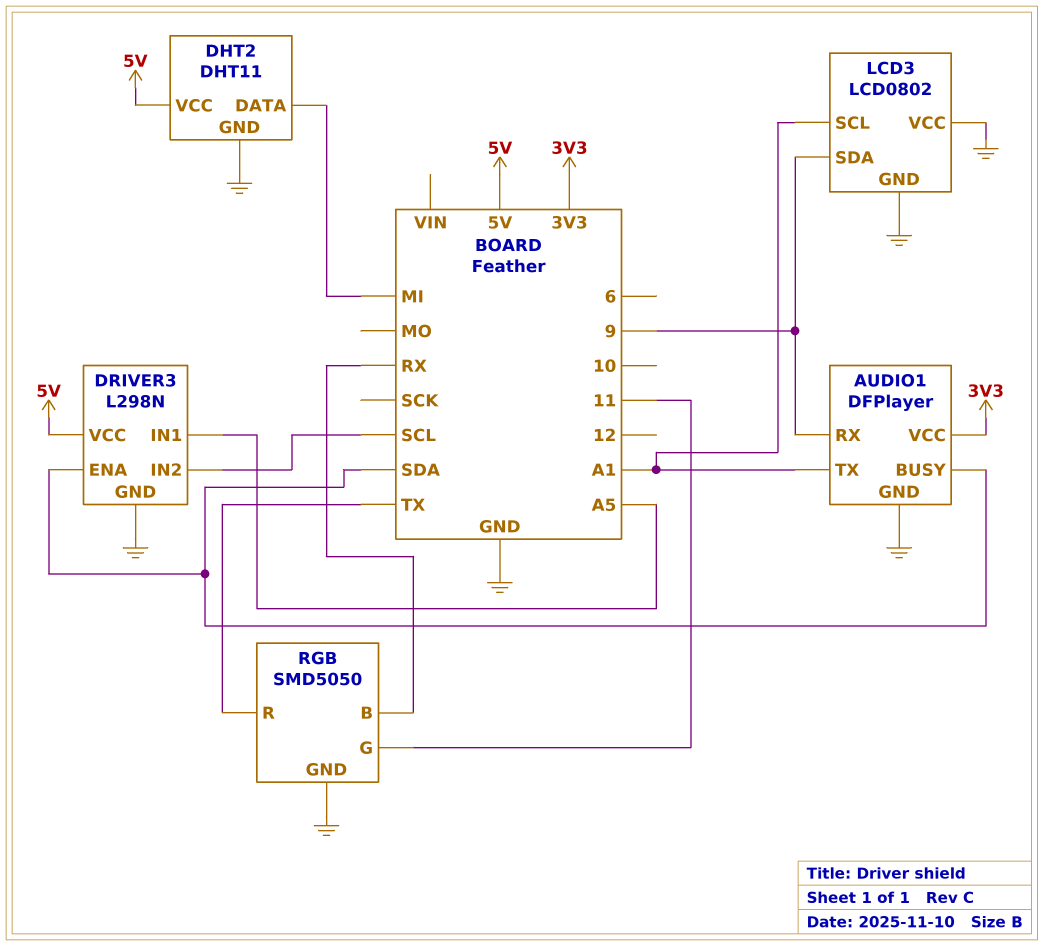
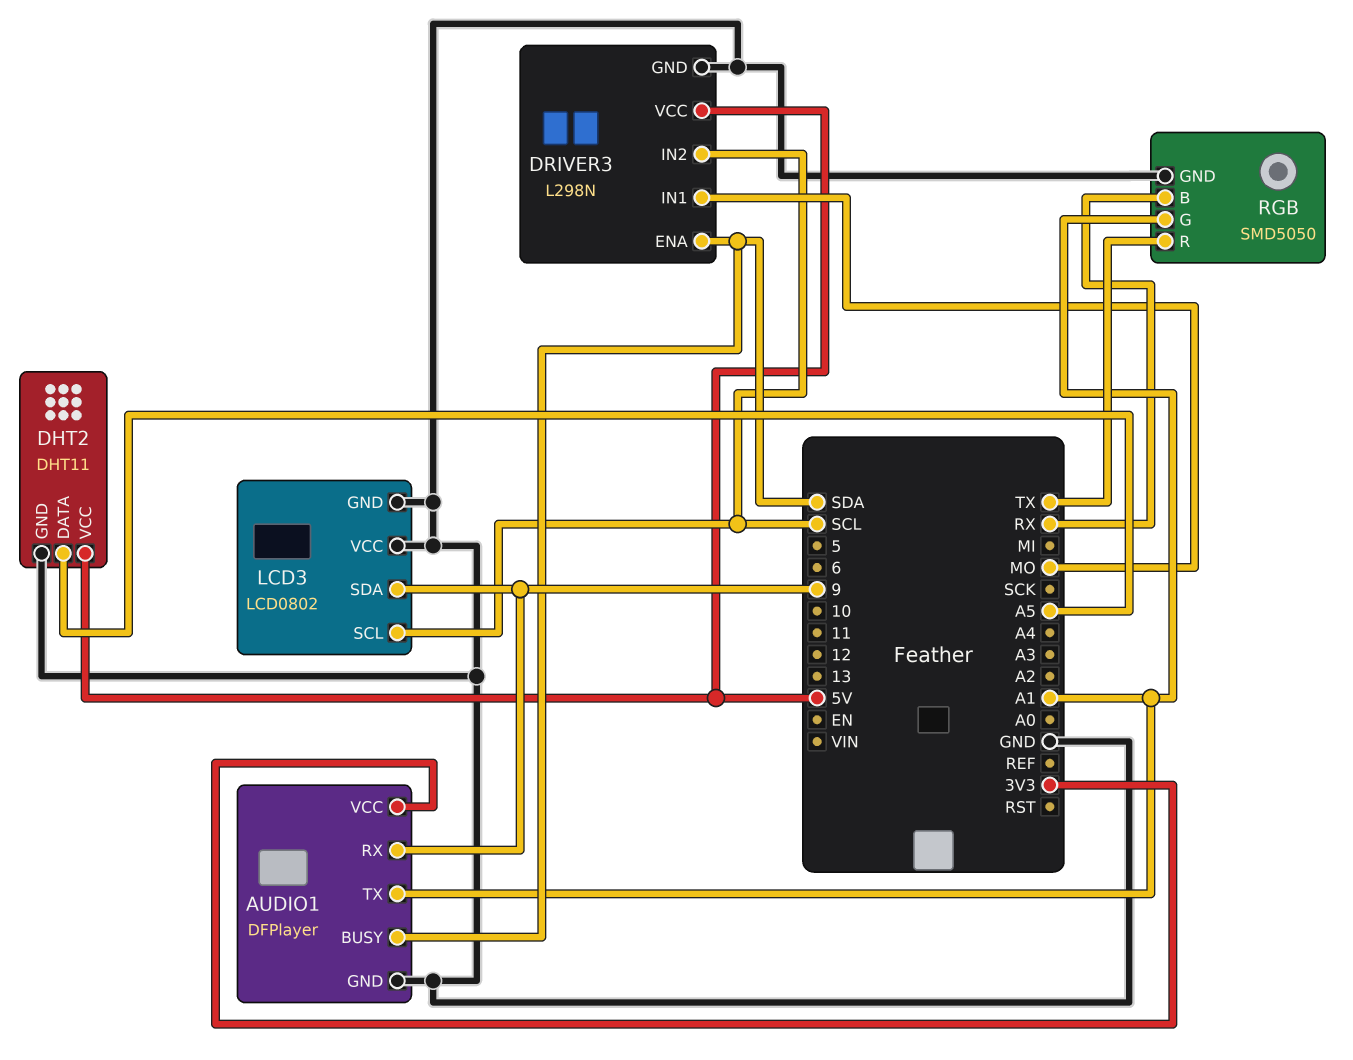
DHT2 pin DATA: MI -> A5
DRIVER3 pin IN1: A5 -> MO
LCD3 pin SCL: A1 -> SCL
RGB pin G: 11 -> A1

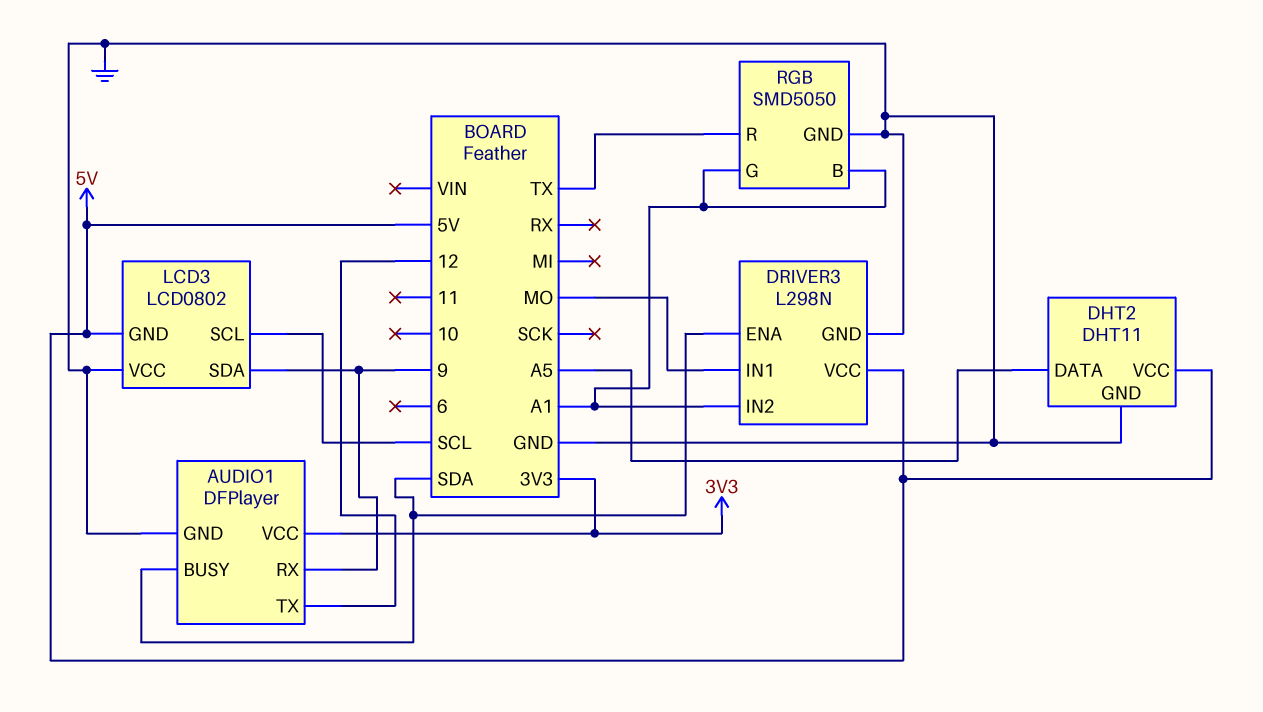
AUDIO1 pin TX: A1 -> 12
DRIVER3 pin IN2: SCL -> A1
LCD3 pin GND: GND -> 5V
RGB pin B: RX -> A1

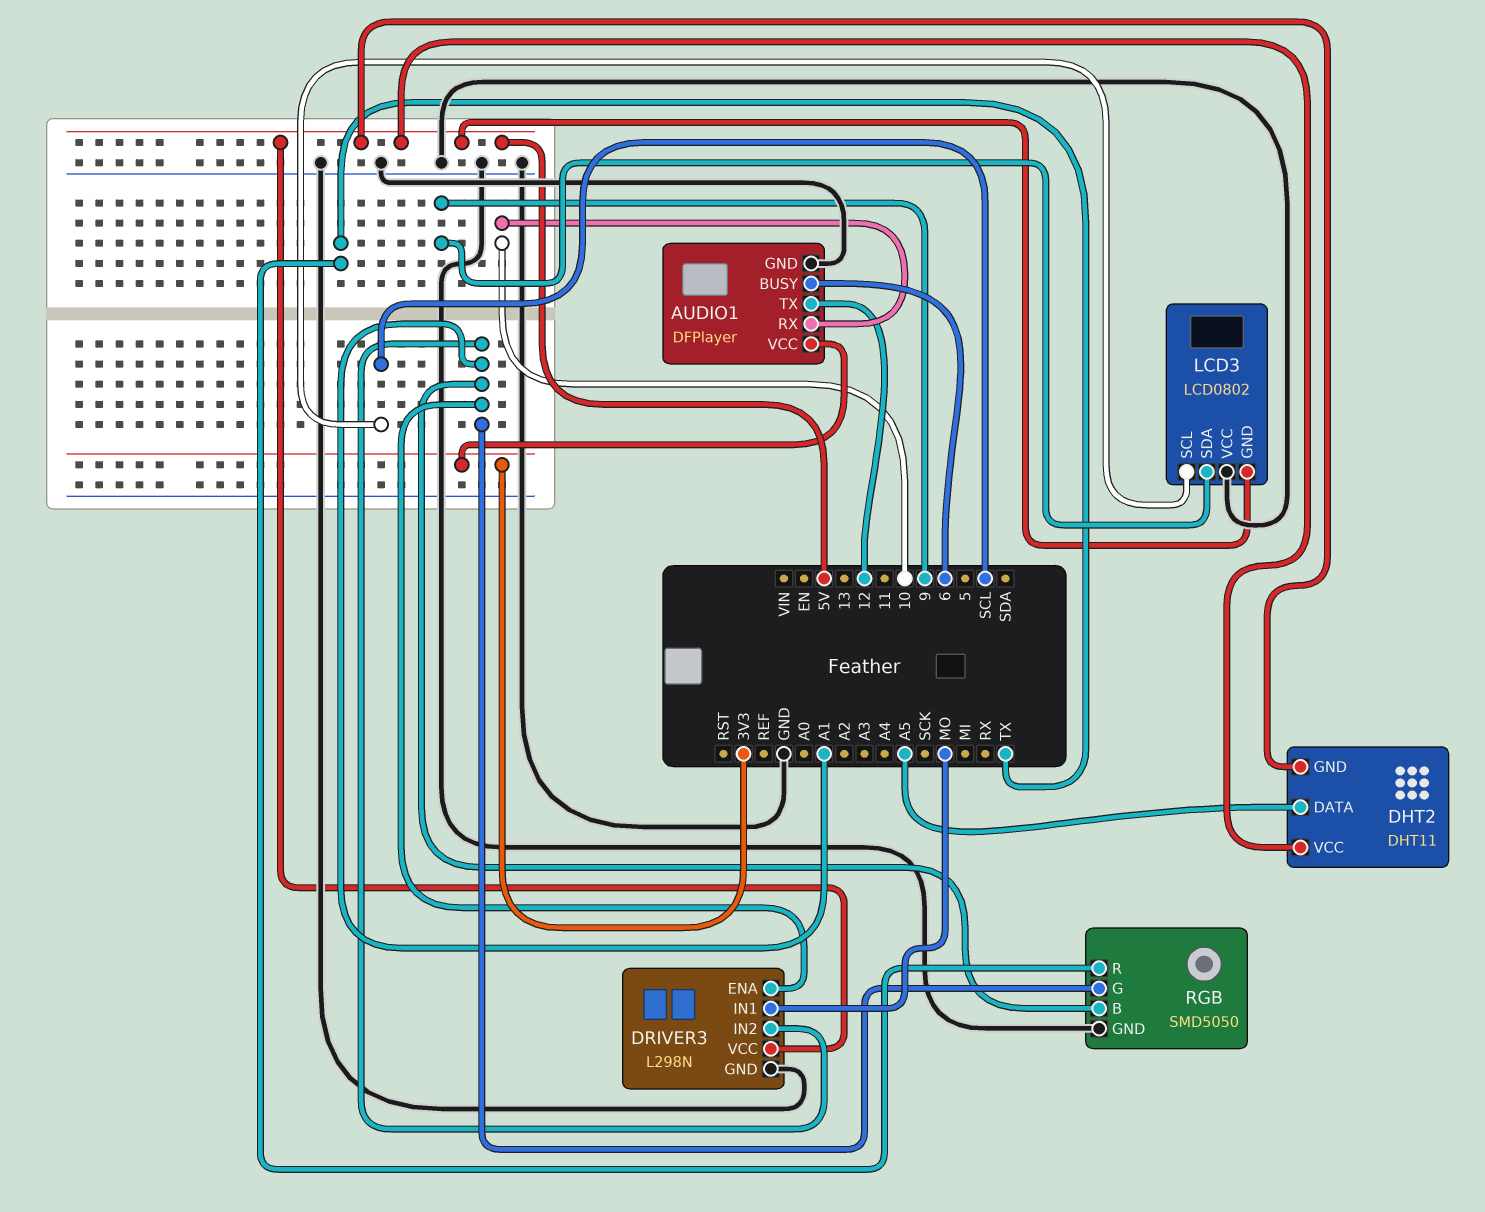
AUDIO1 pin BUSY: SDA -> 6
AUDIO1 pin RX: 9 -> 10
DHT2 pin GND: GND -> 5V
DRIVER3 pin ENA: SDA -> A1

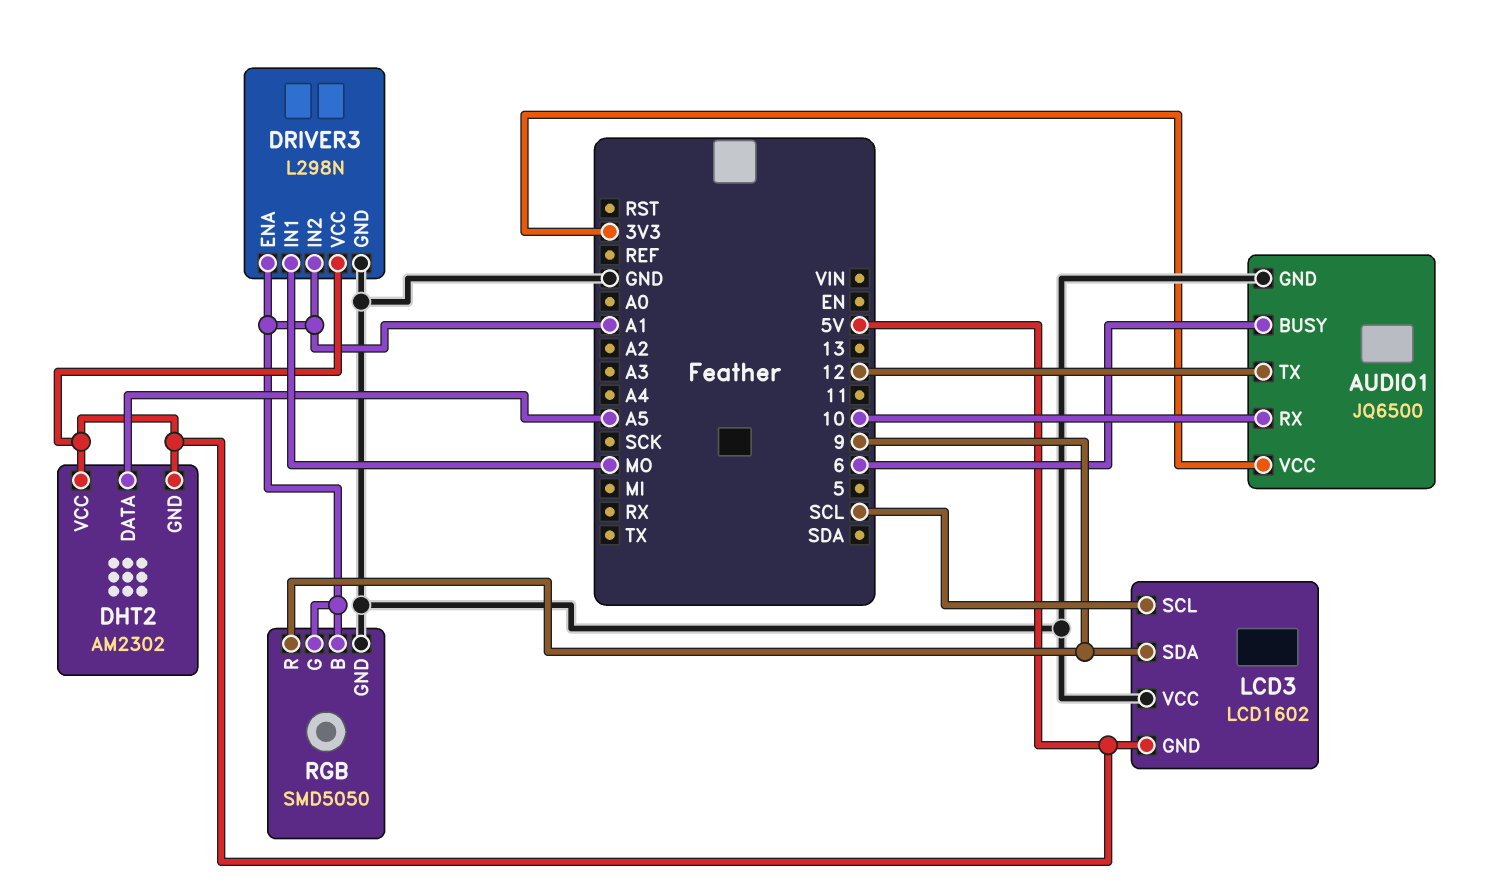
AUDIO1: DFPlayer -> JQ6500
DHT2: DHT11 -> AM2302
LCD3: LCD0802 -> LCD1602
RGB pin R: TX -> 9

